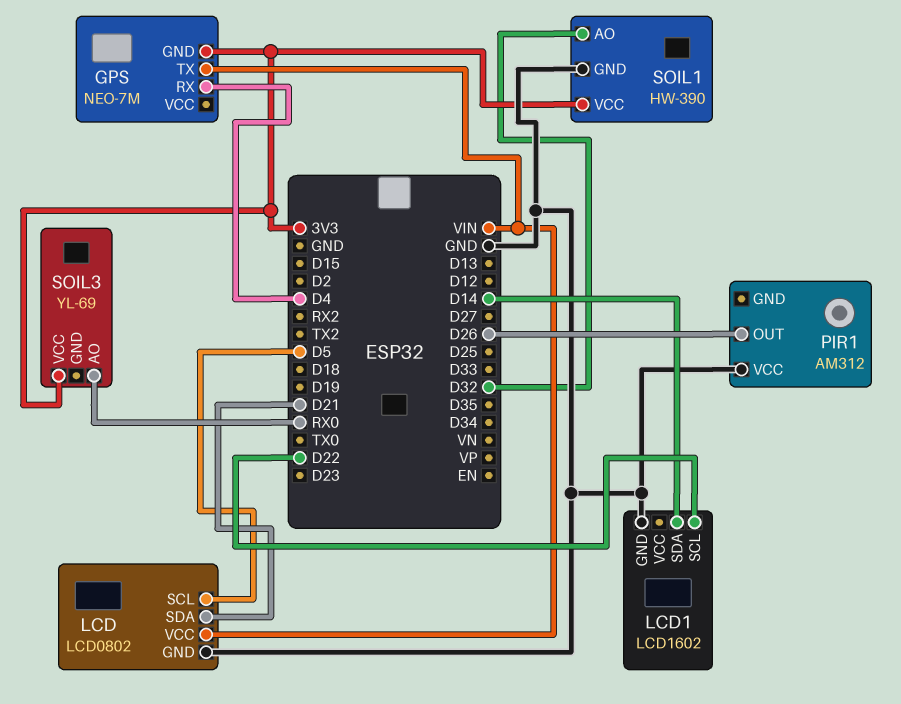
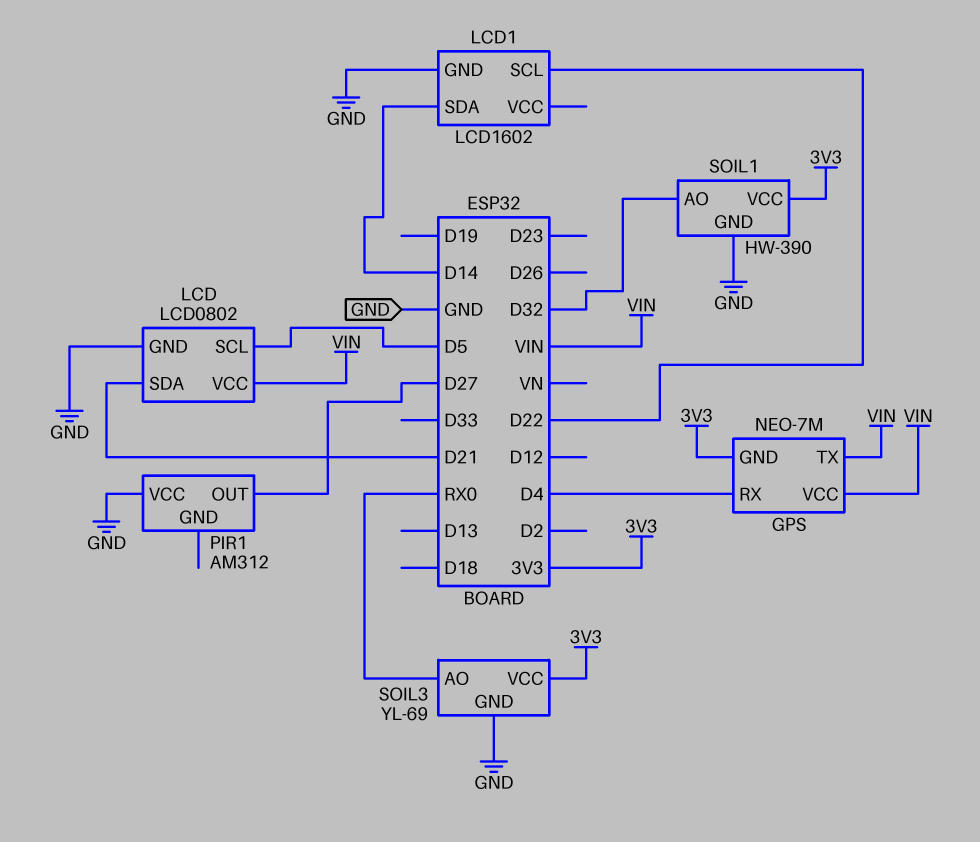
GPS pin VCC: none -> VIN
PIR1 pin OUT: D26 -> D27
SOIL3 pin GND: none -> GND

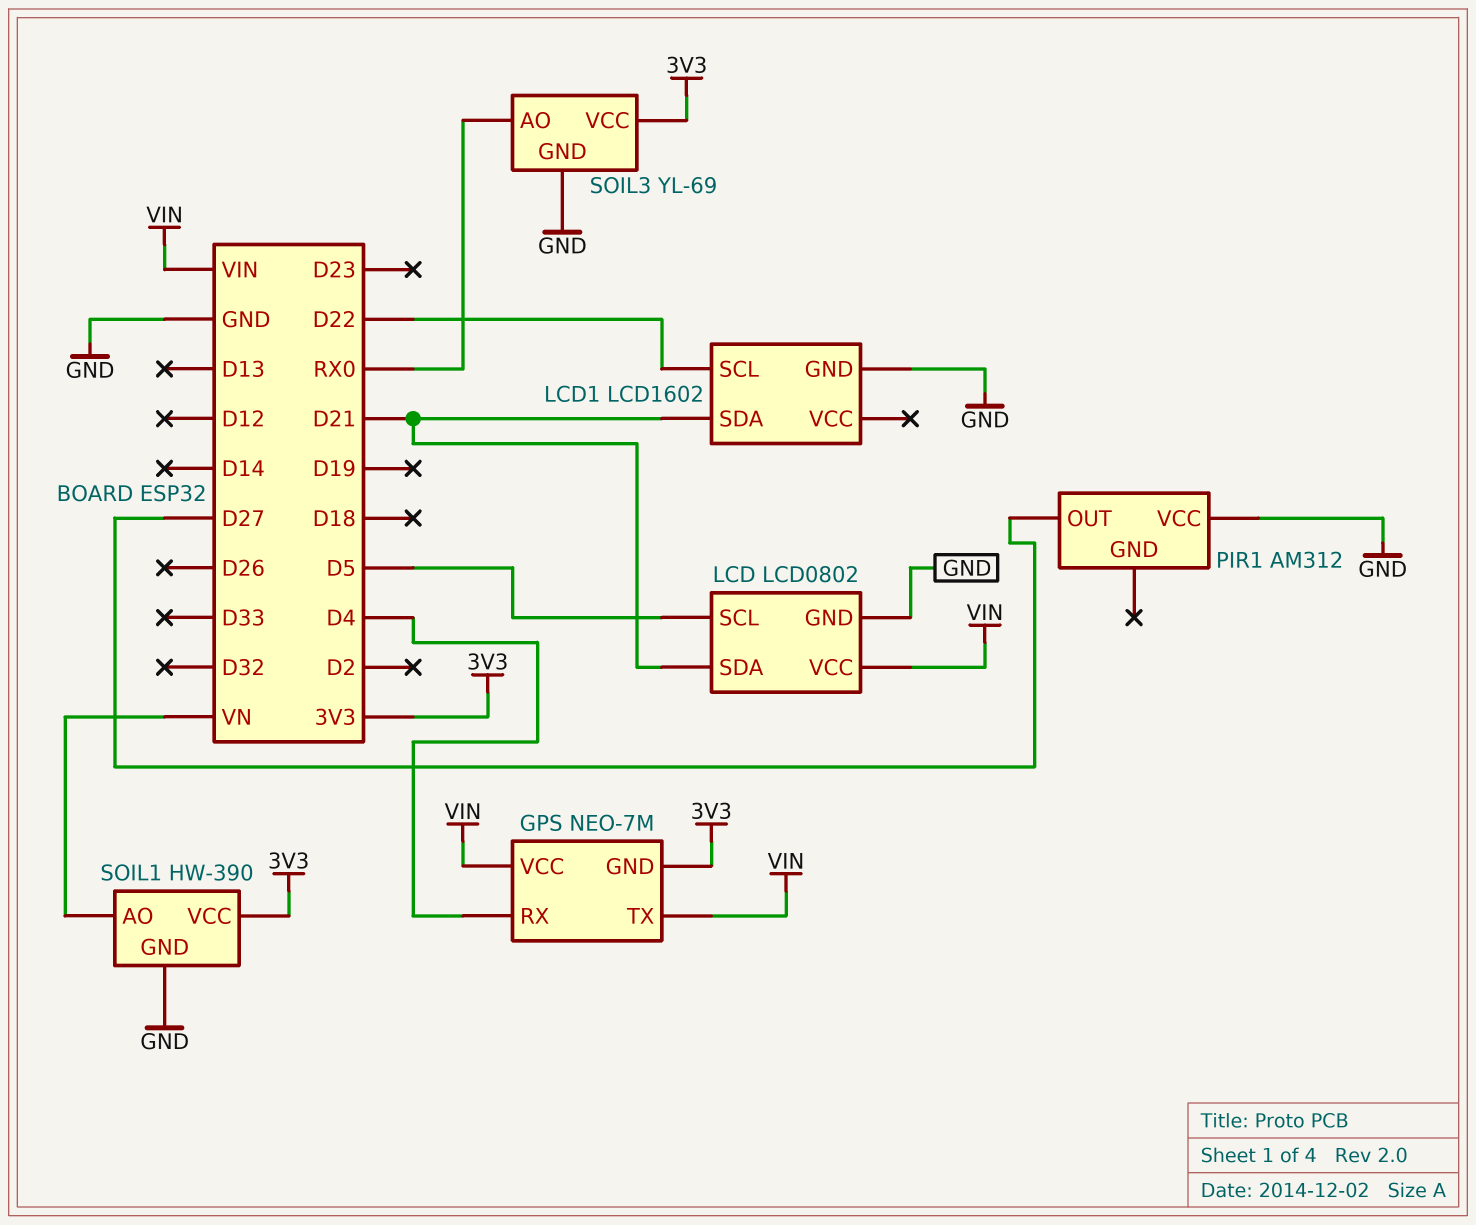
LCD1 pin SDA: D14 -> D21
SOIL1 pin AO: D32 -> VN

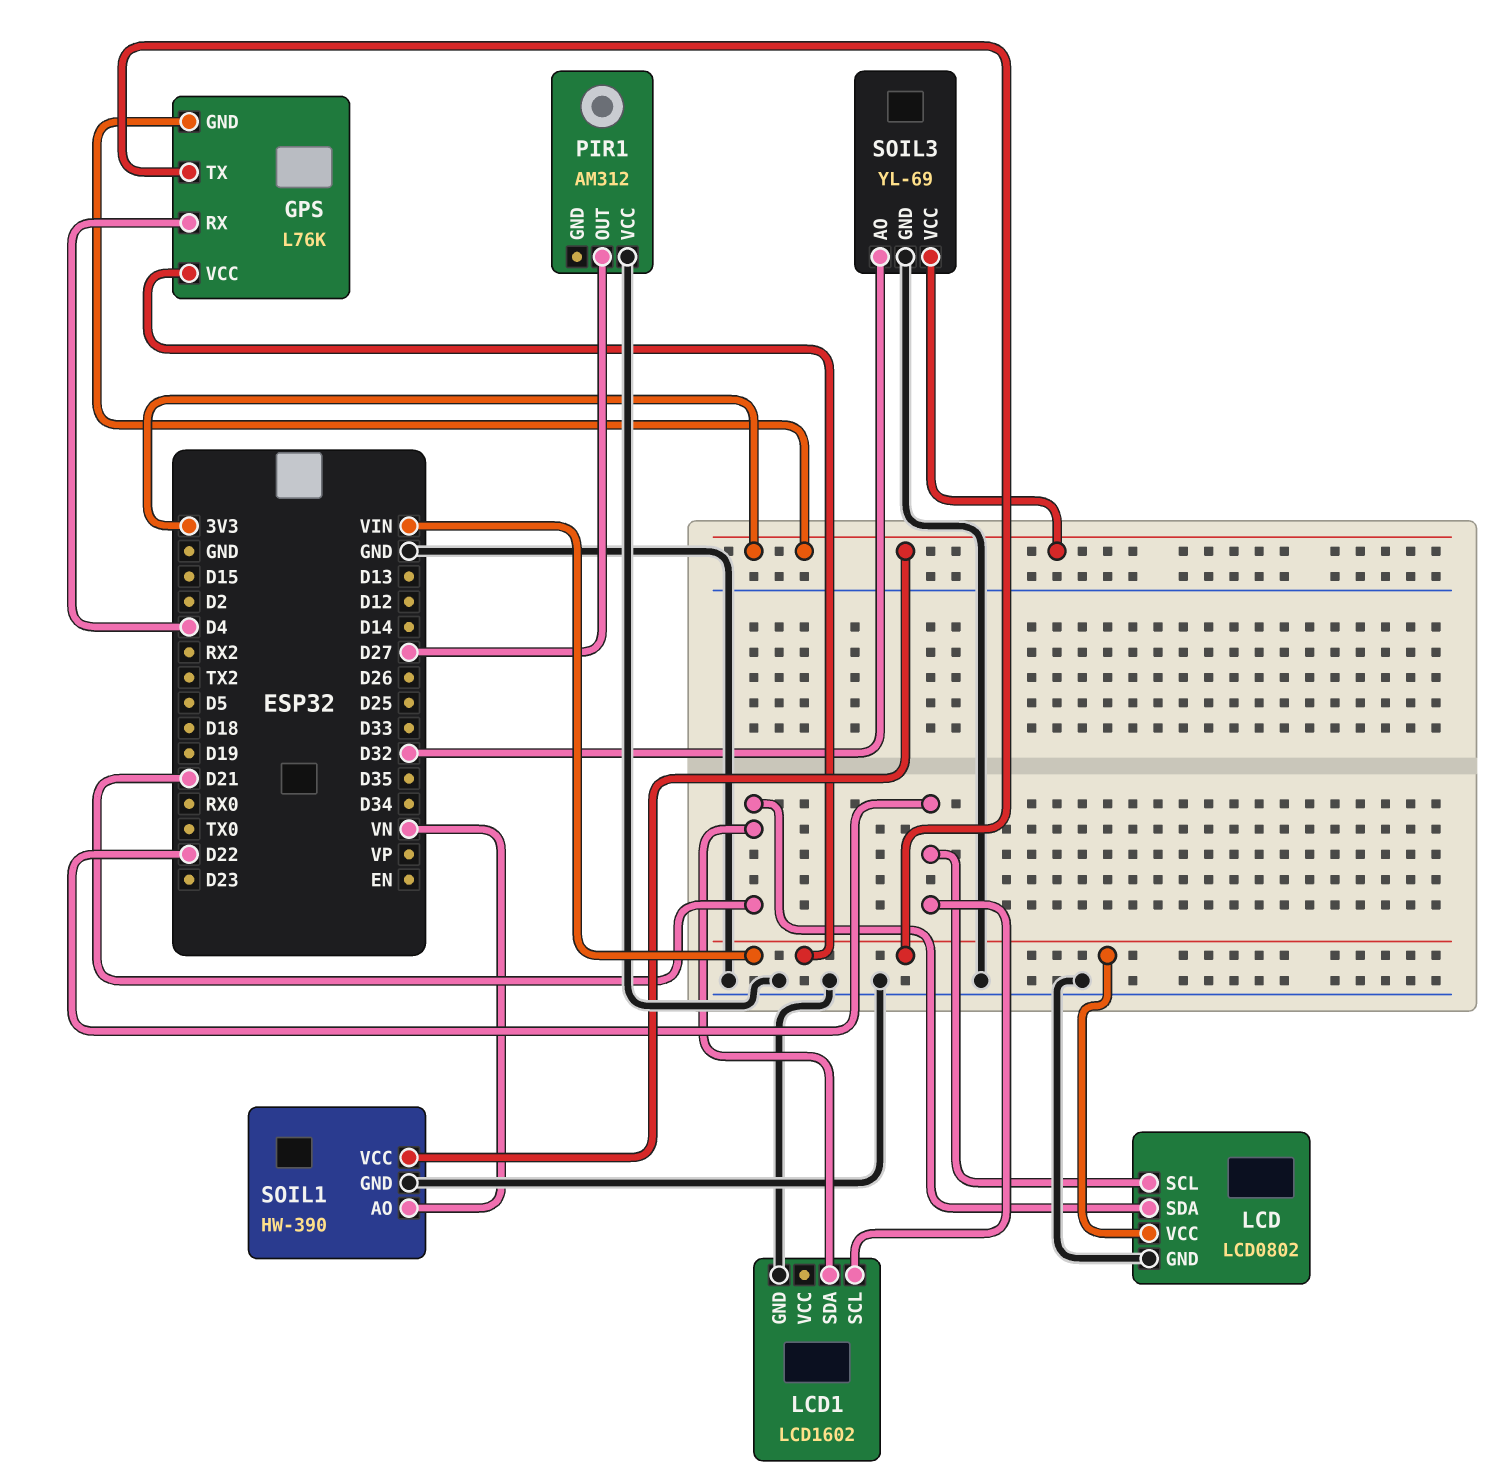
GPS: NEO-7M -> L76K
LCD pin SCL: D5 -> D22
SOIL3 pin AO: RX0 -> D32

